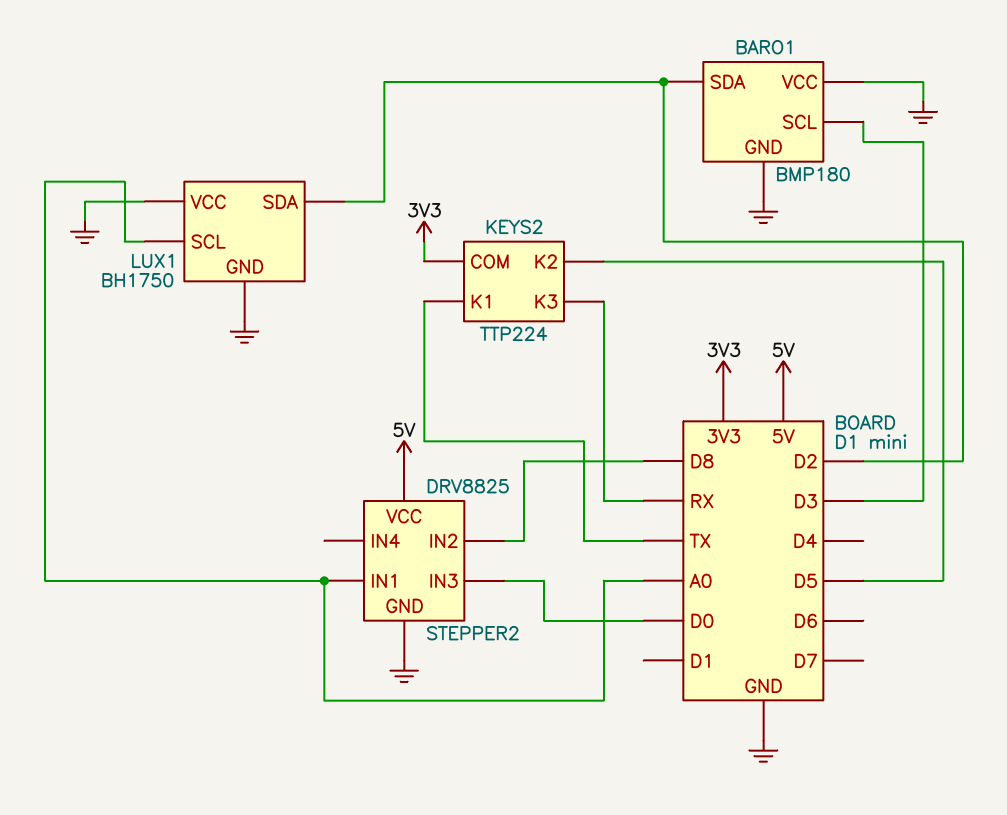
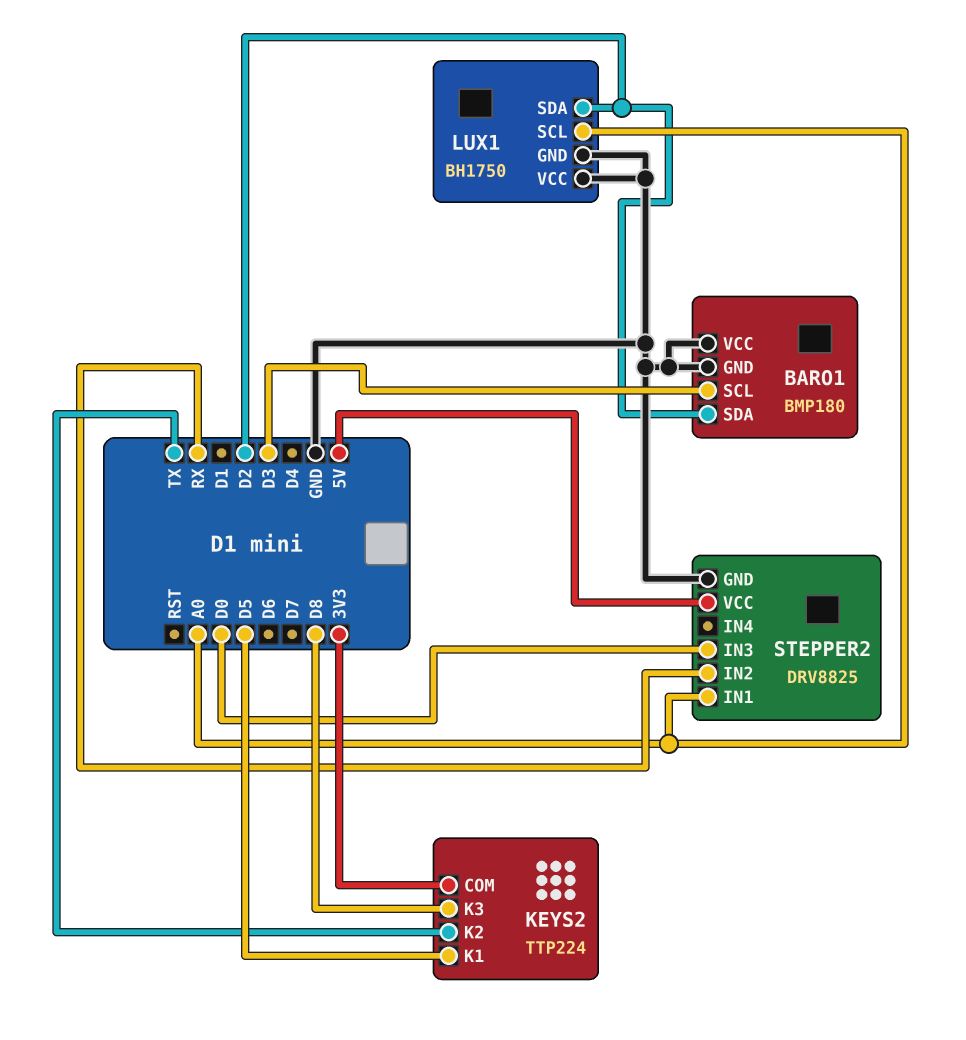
KEYS2 pin K1: TX -> D5
KEYS2 pin K2: D5 -> TX
KEYS2 pin K3: RX -> D8
STEPPER2 pin IN2: D8 -> RX

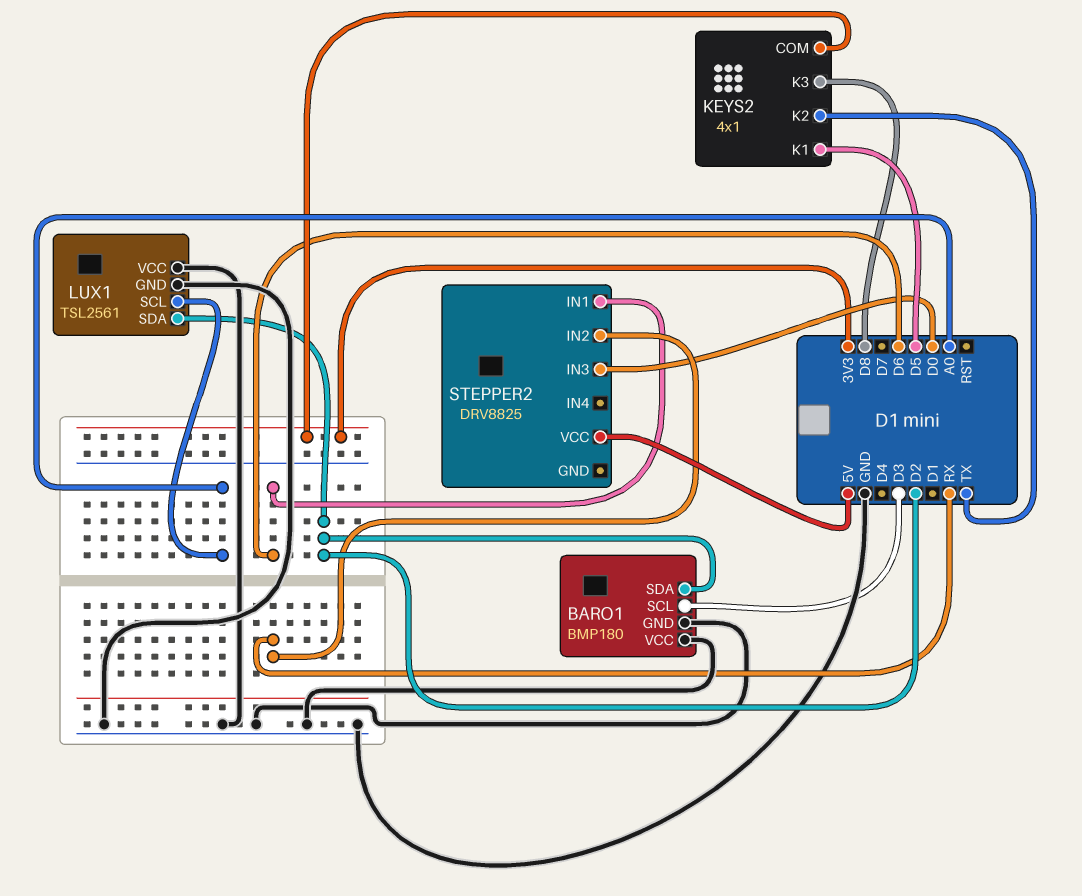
KEYS2: TTP224 -> 4x1
LUX1: BH1750 -> TSL2561
STEPPER2 pin GND: GND -> none
STEPPER2 pin IN1: A0 -> D6

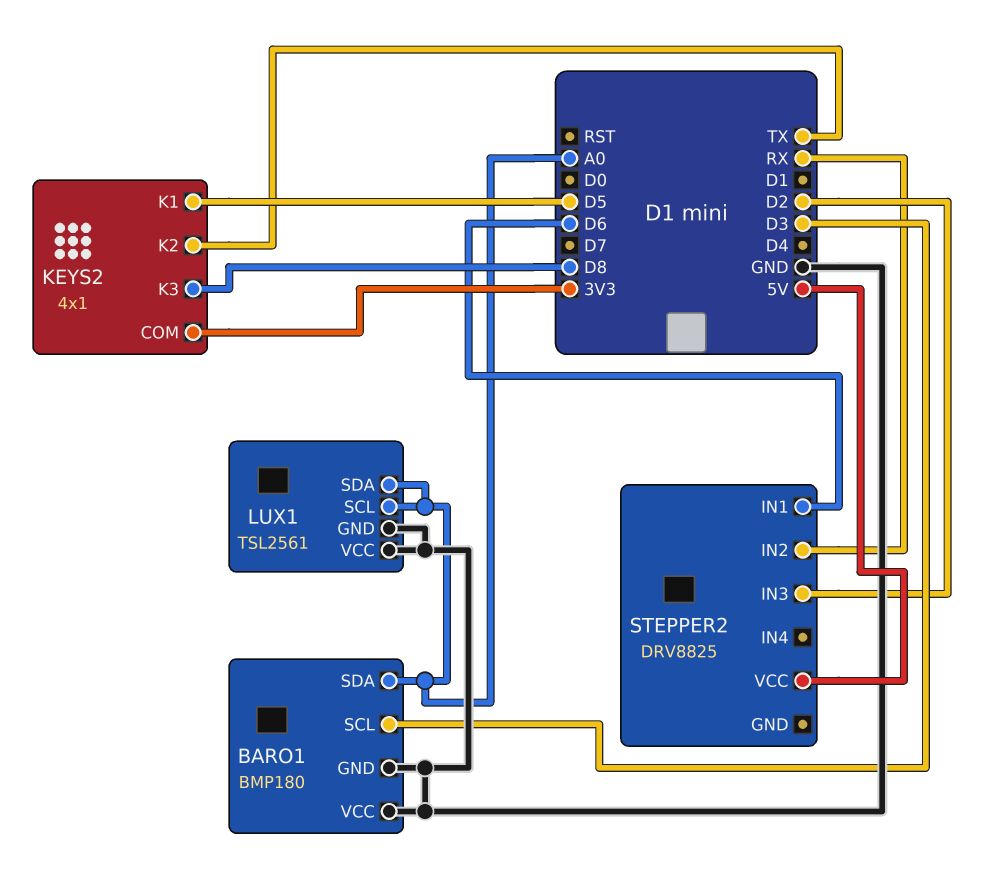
BARO1 pin SDA: D2 -> A0
LUX1 pin SDA: D2 -> A0
STEPPER2 pin IN3: D0 -> D2

